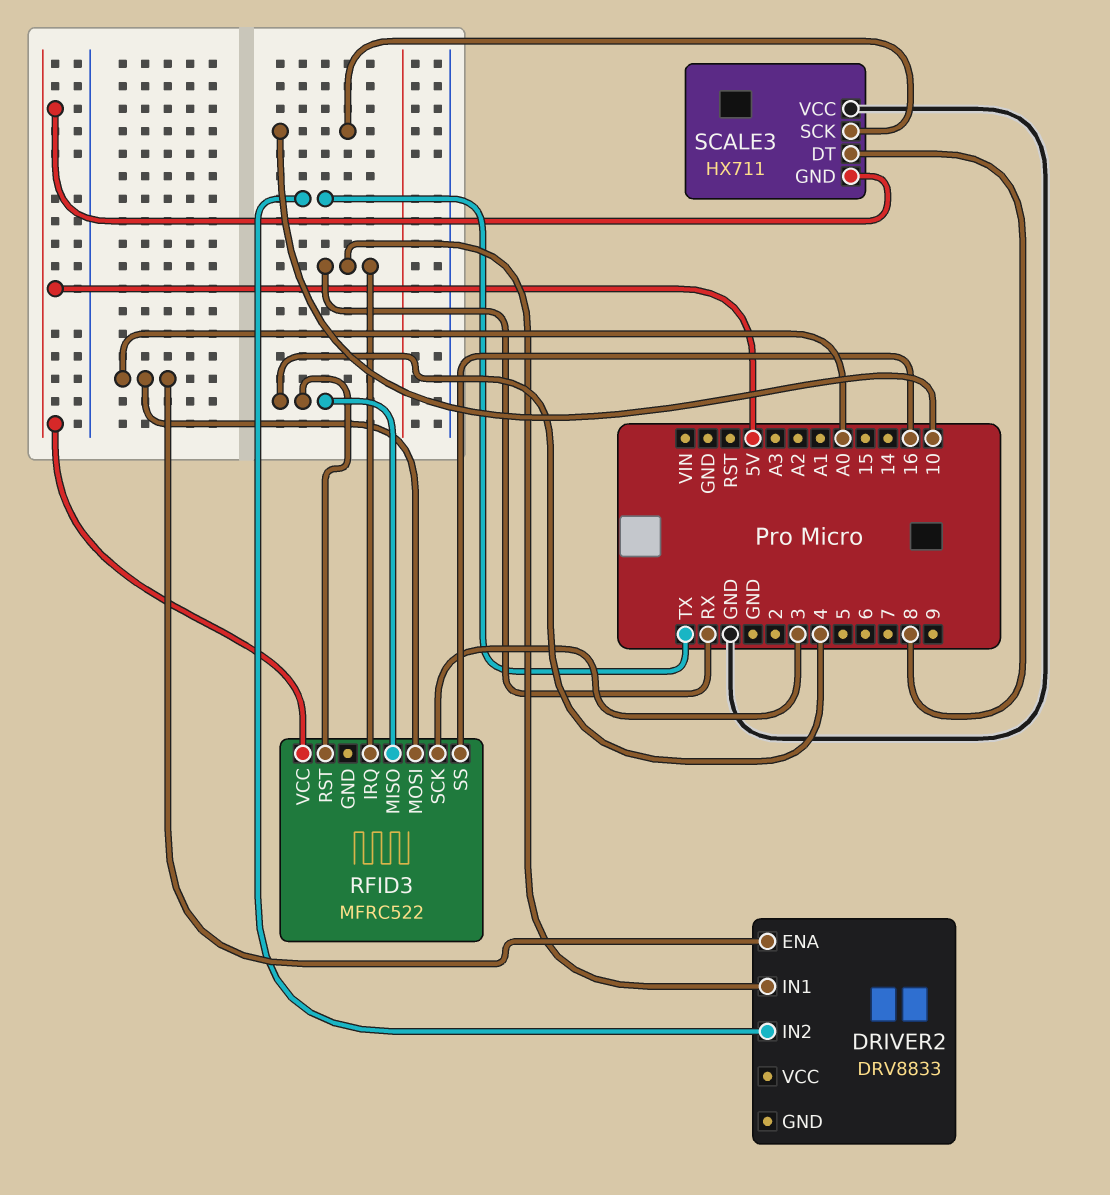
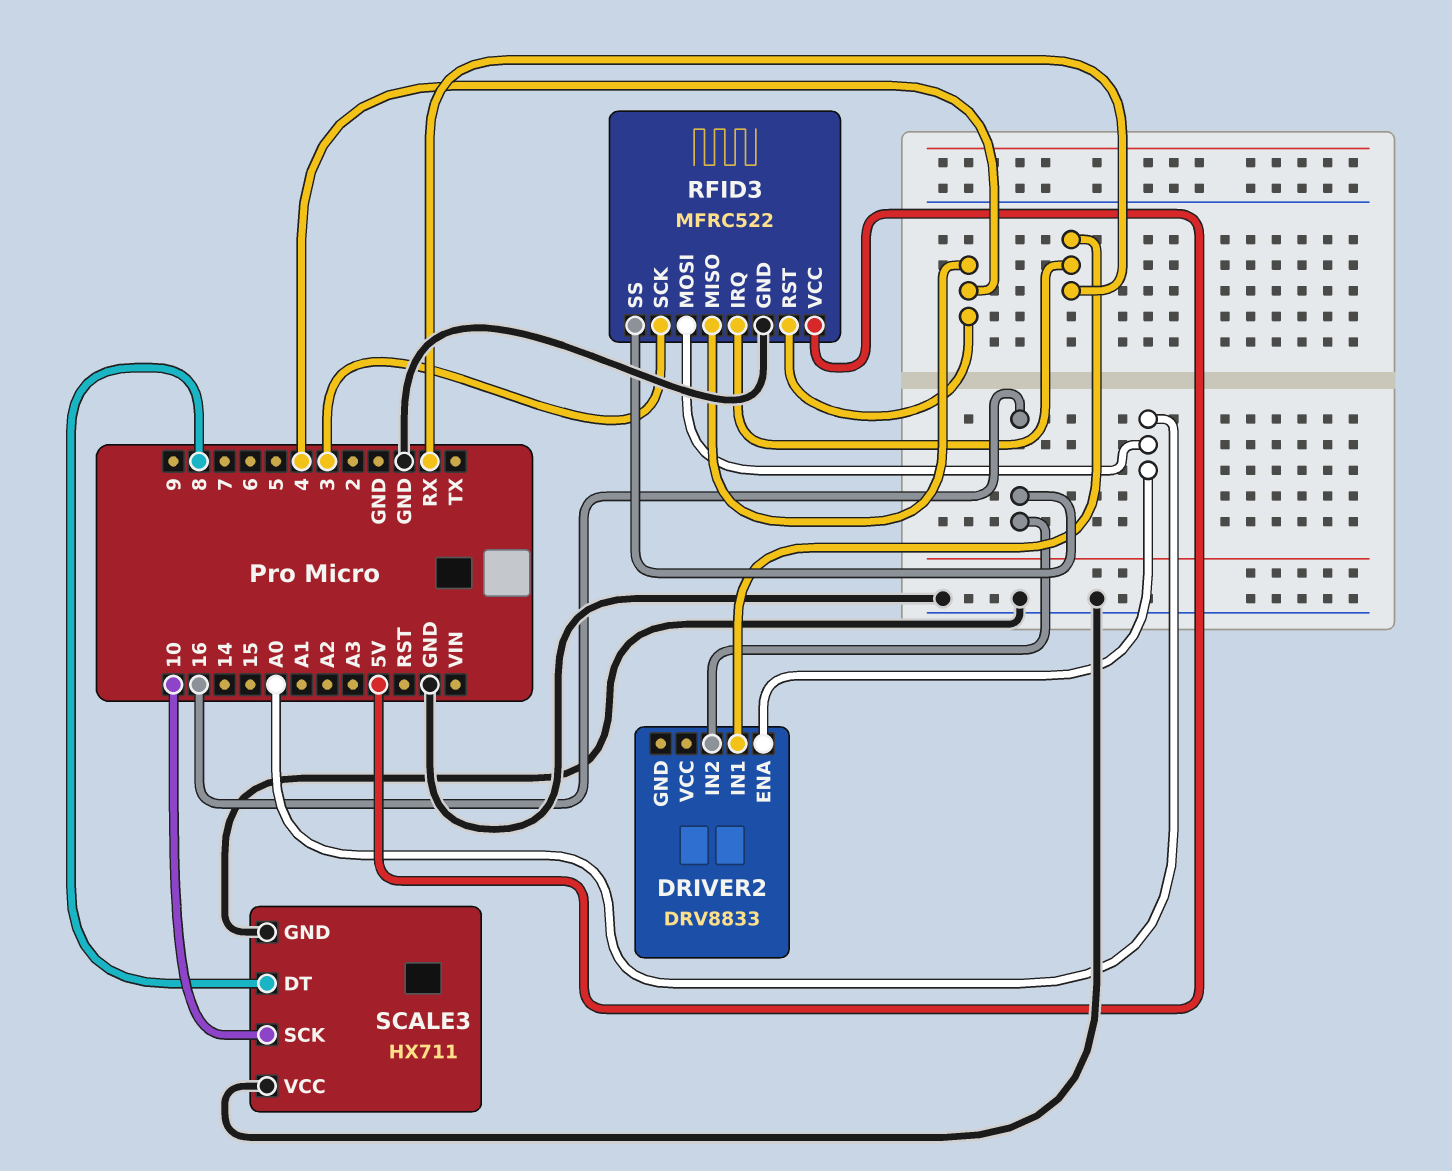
DRIVER2 pin IN2: TX -> 16
RFID3 pin GND: none -> GND
SCALE3 pin GND: 5V -> GND

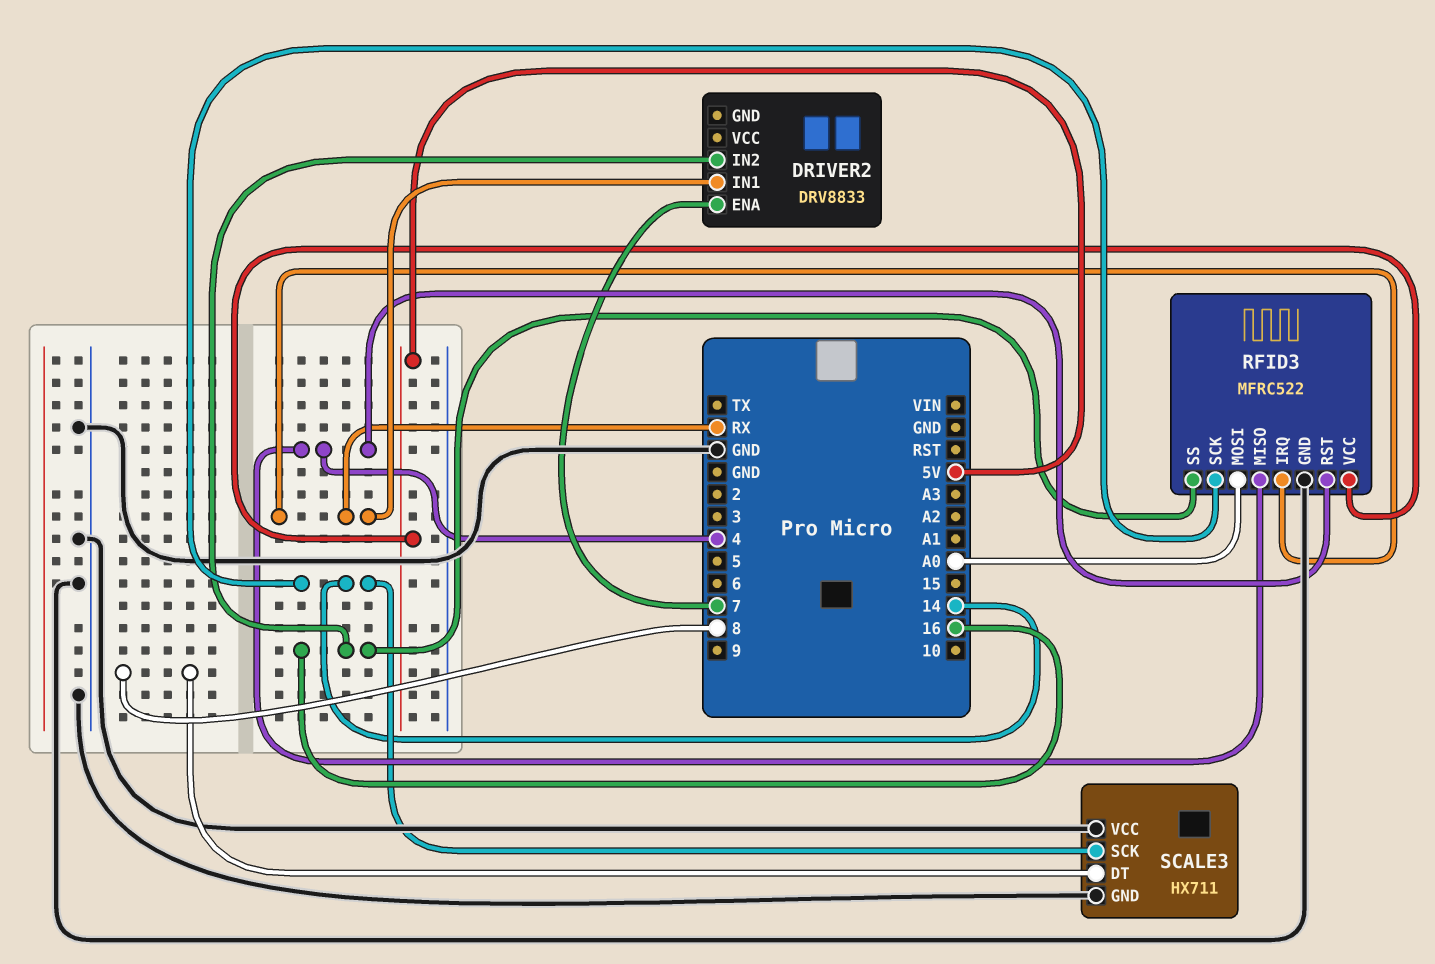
DRIVER2 pin ENA: A0 -> 7
RFID3 pin SCK: 3 -> 14
SCALE3 pin SCK: 10 -> 14

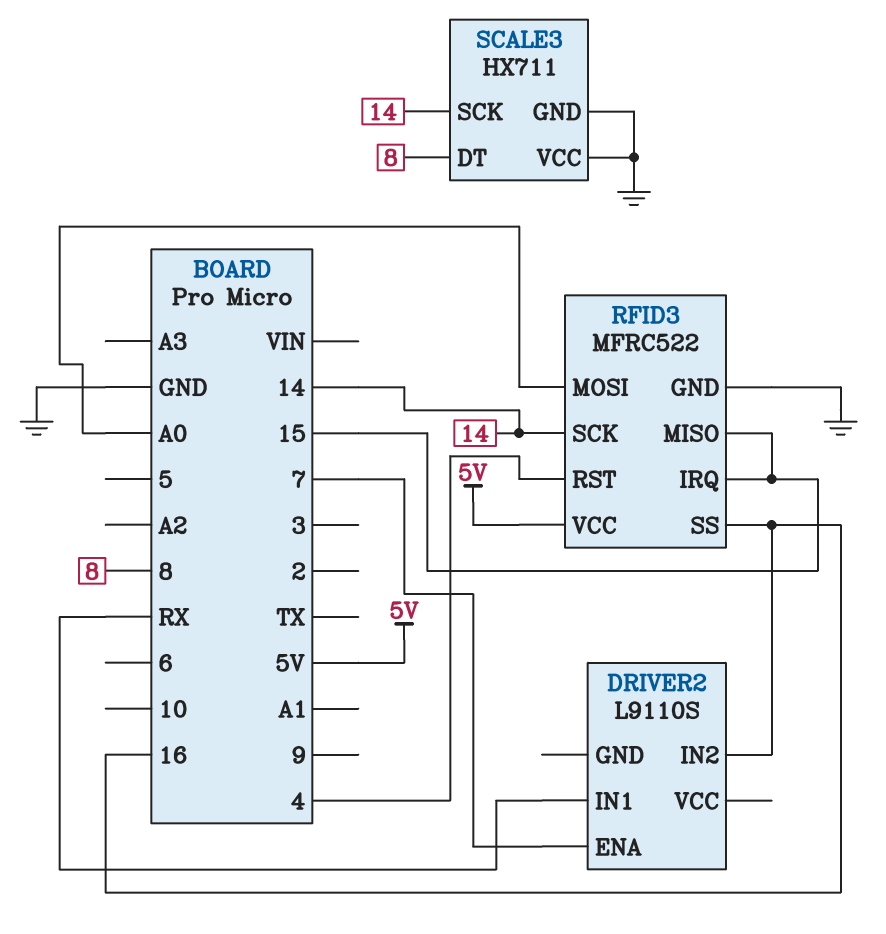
DRIVER2: DRV8833 -> L9110S
RFID3 pin IRQ: RX -> 15
RFID3 pin MISO: 4 -> 15

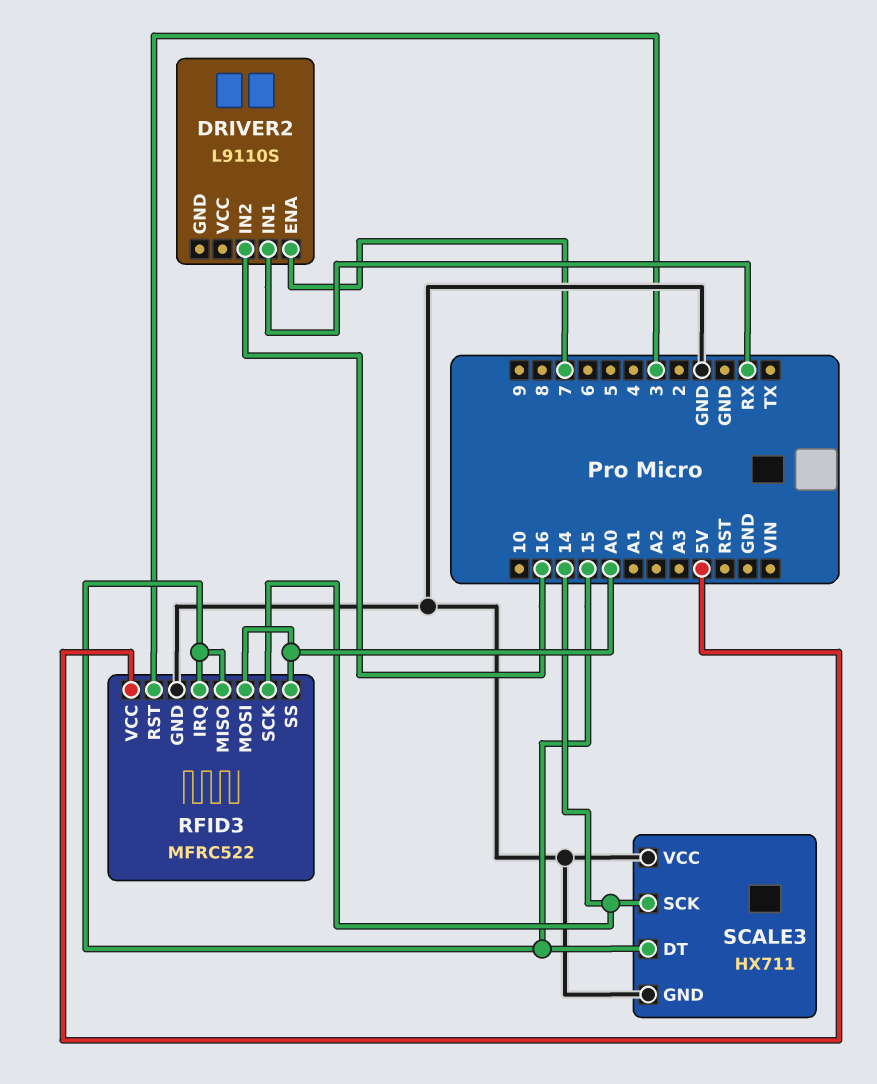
RFID3 pin RST: 4 -> 3
RFID3 pin SS: 16 -> A0
SCALE3 pin DT: 8 -> 15

